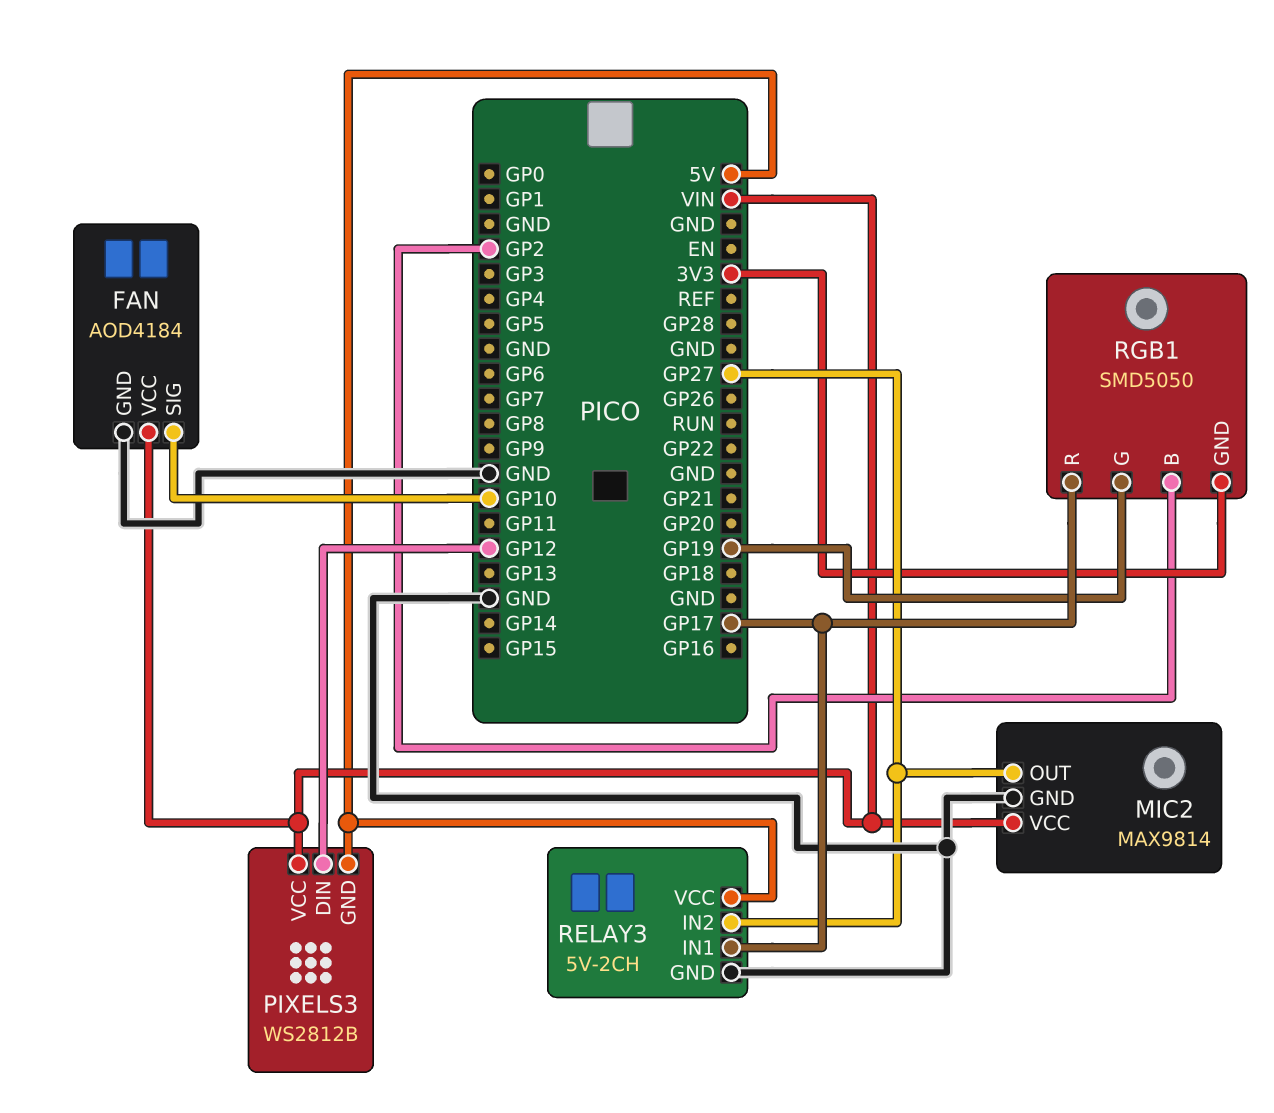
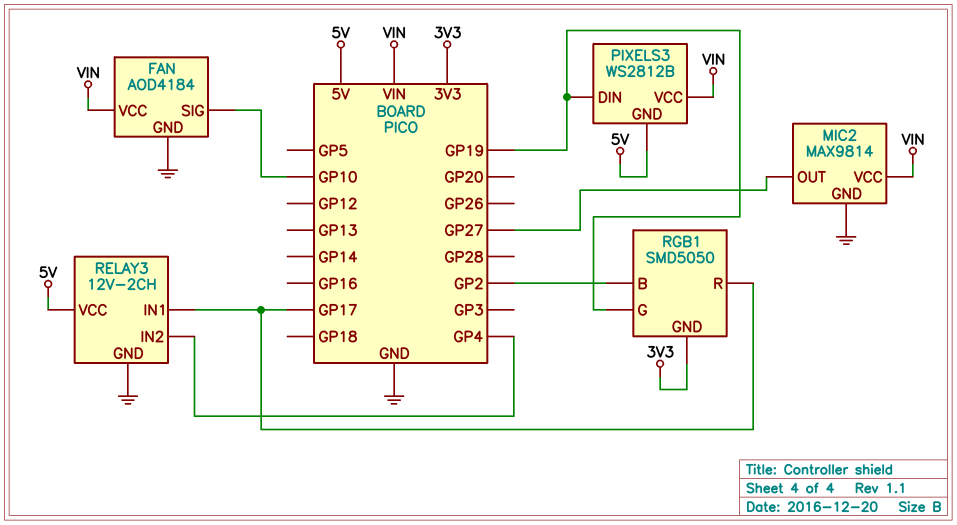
PIXELS3 pin DIN: GP12 -> GP19
RELAY3: 5V-2CH -> 12V-2CH
RELAY3 pin IN2: GP27 -> GP4

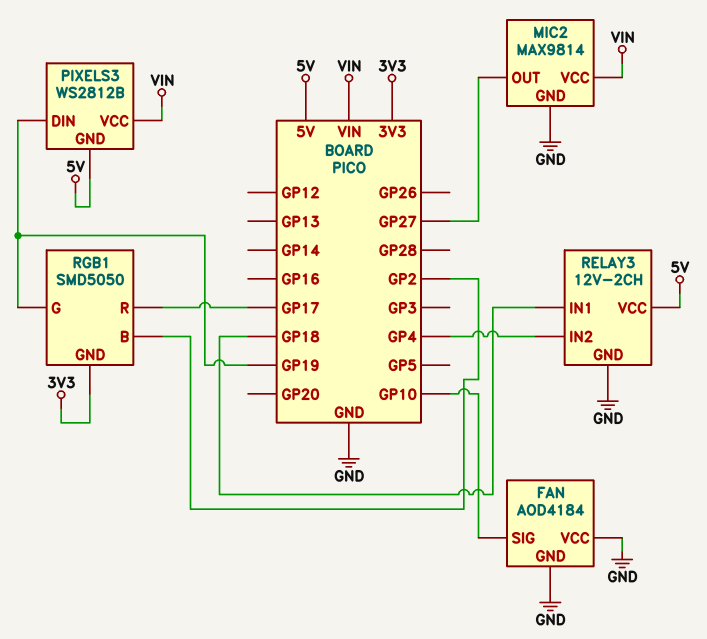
FAN pin VCC: VIN -> GND
RELAY3 pin IN1: GP17 -> GP18

